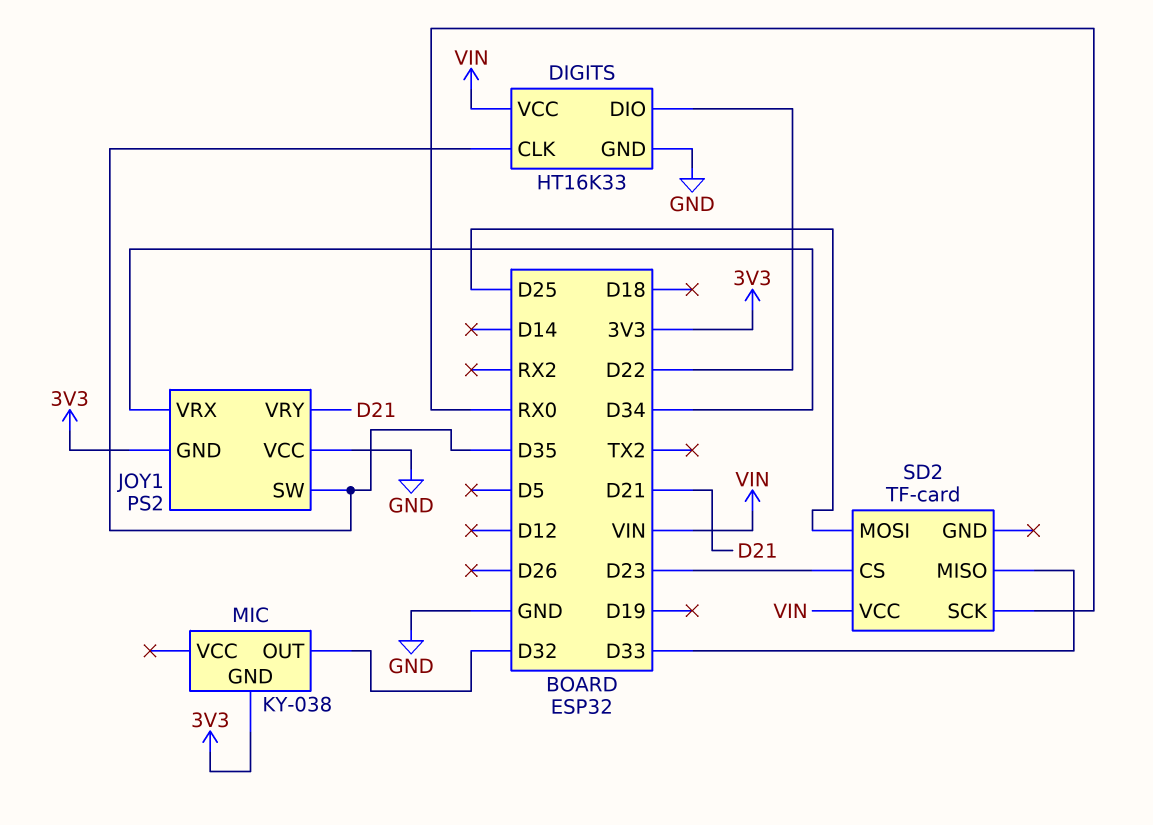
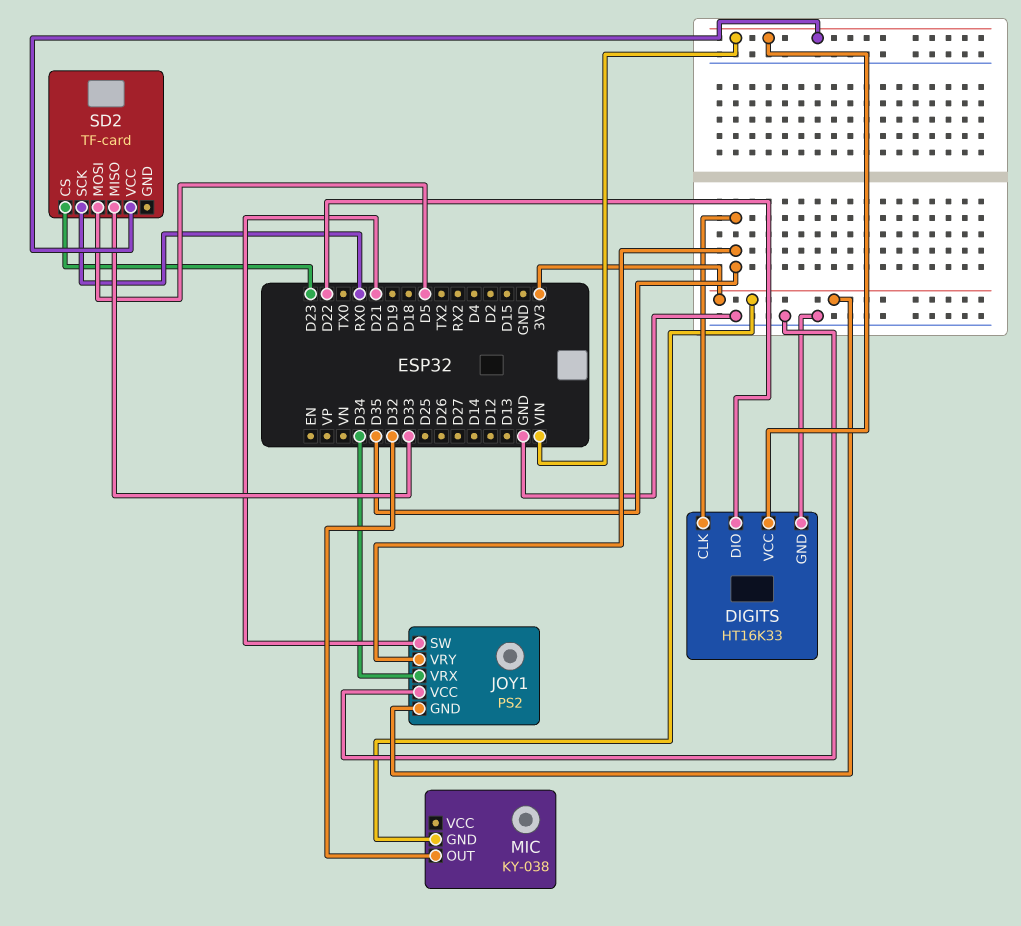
JOY1 pin SW: D35 -> D21
JOY1 pin VRY: D21 -> D35
SD2 pin MOSI: D25 -> D5

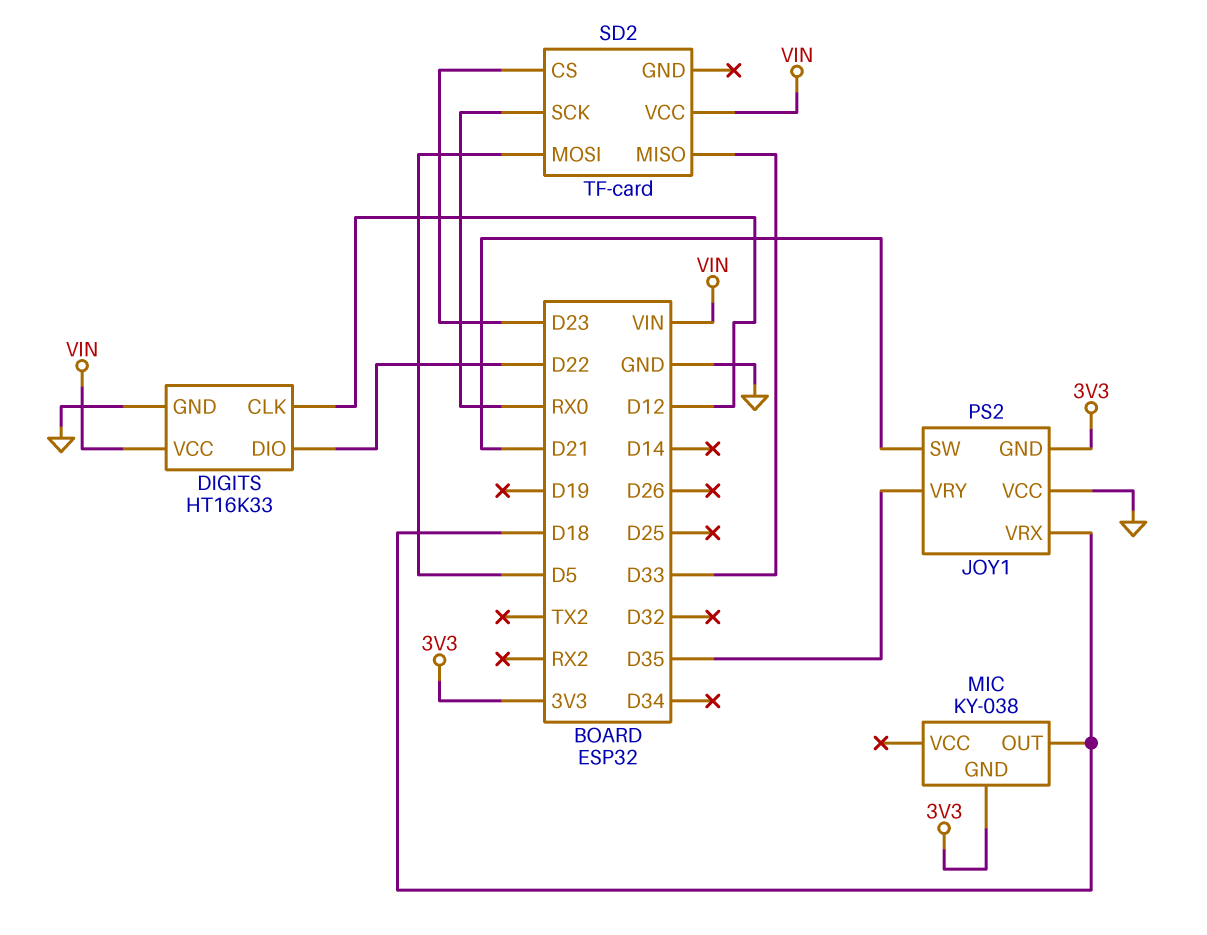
DIGITS pin CLK: D35 -> D12
JOY1 pin VRX: D34 -> D18
MIC pin OUT: D32 -> D18

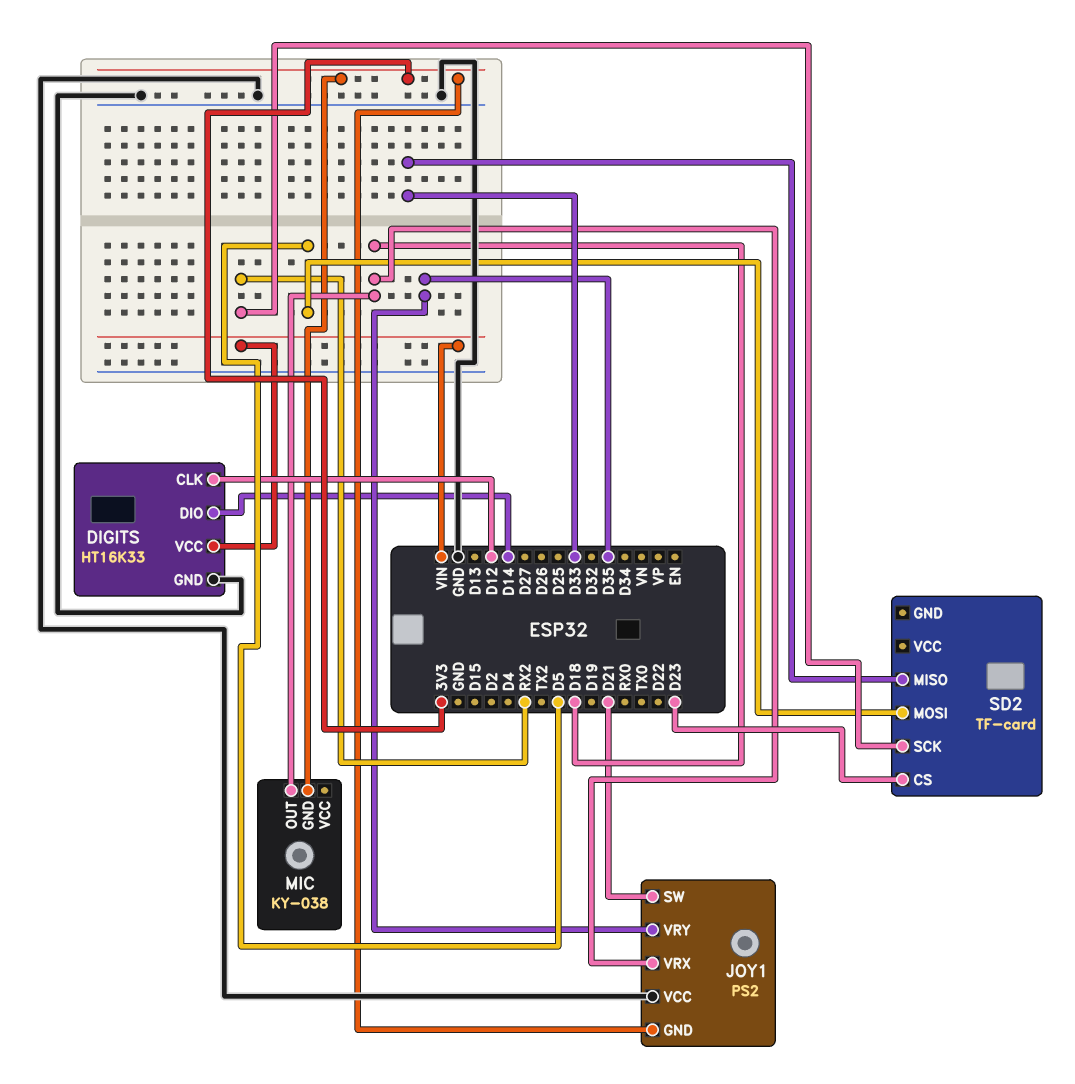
DIGITS pin DIO: D22 -> D14
SD2 pin SCK: RX0 -> RX2
SD2 pin VCC: VIN -> none

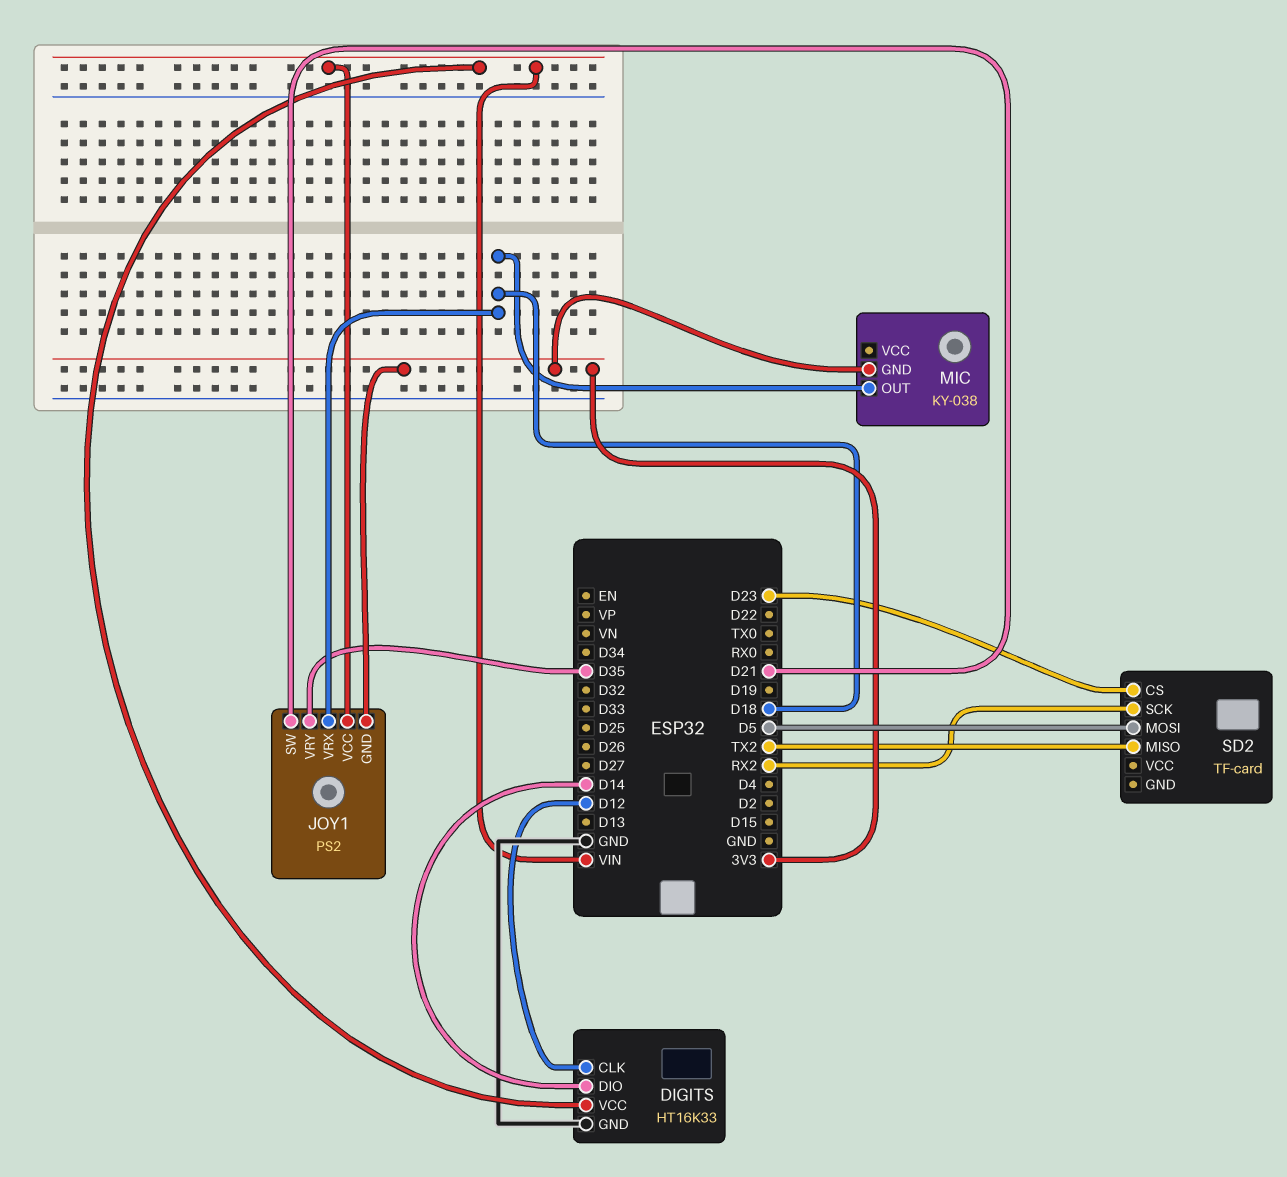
JOY1 pin VCC: GND -> VIN
SD2 pin MISO: D33 -> TX2

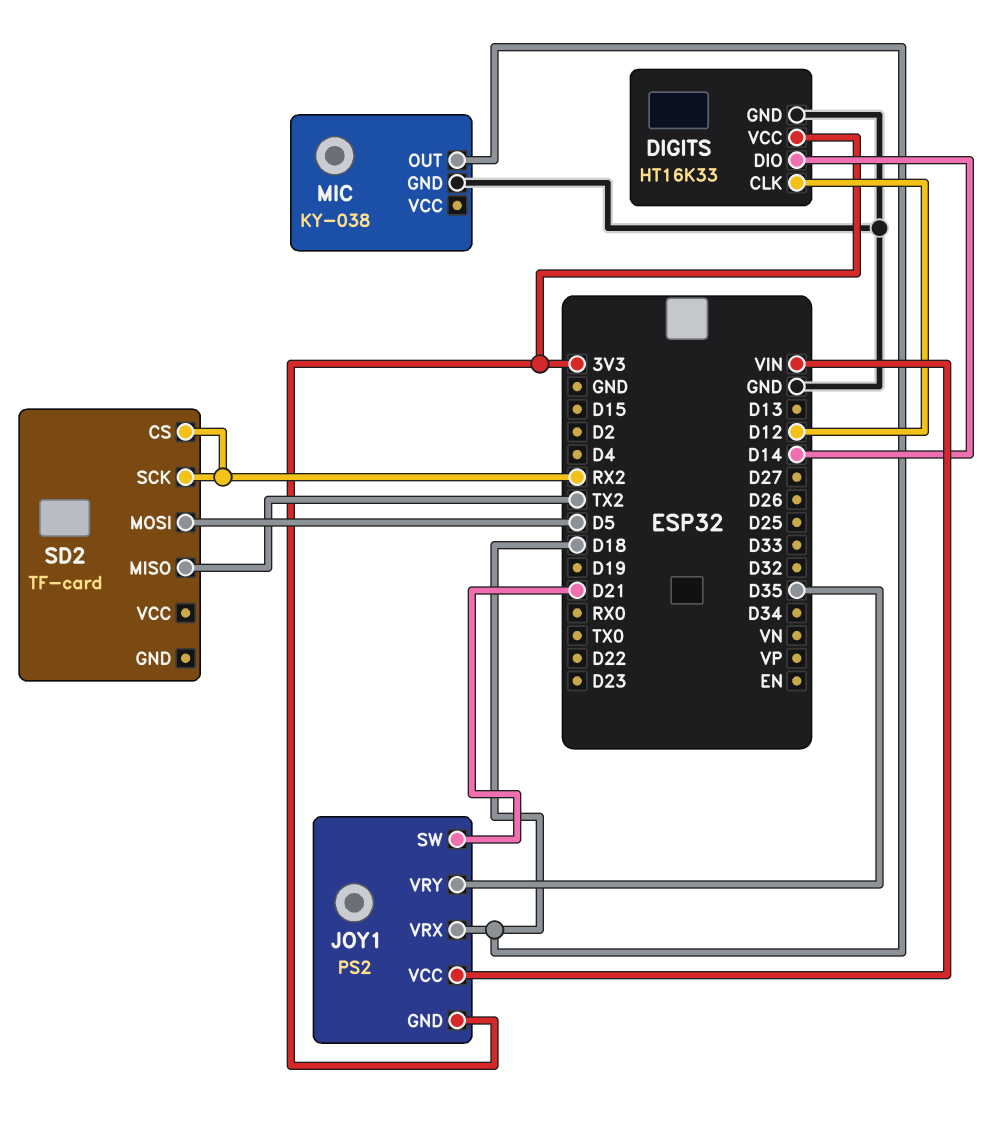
DIGITS pin VCC: VIN -> 3V3
MIC pin GND: 3V3 -> GND
SD2 pin CS: D23 -> RX2

